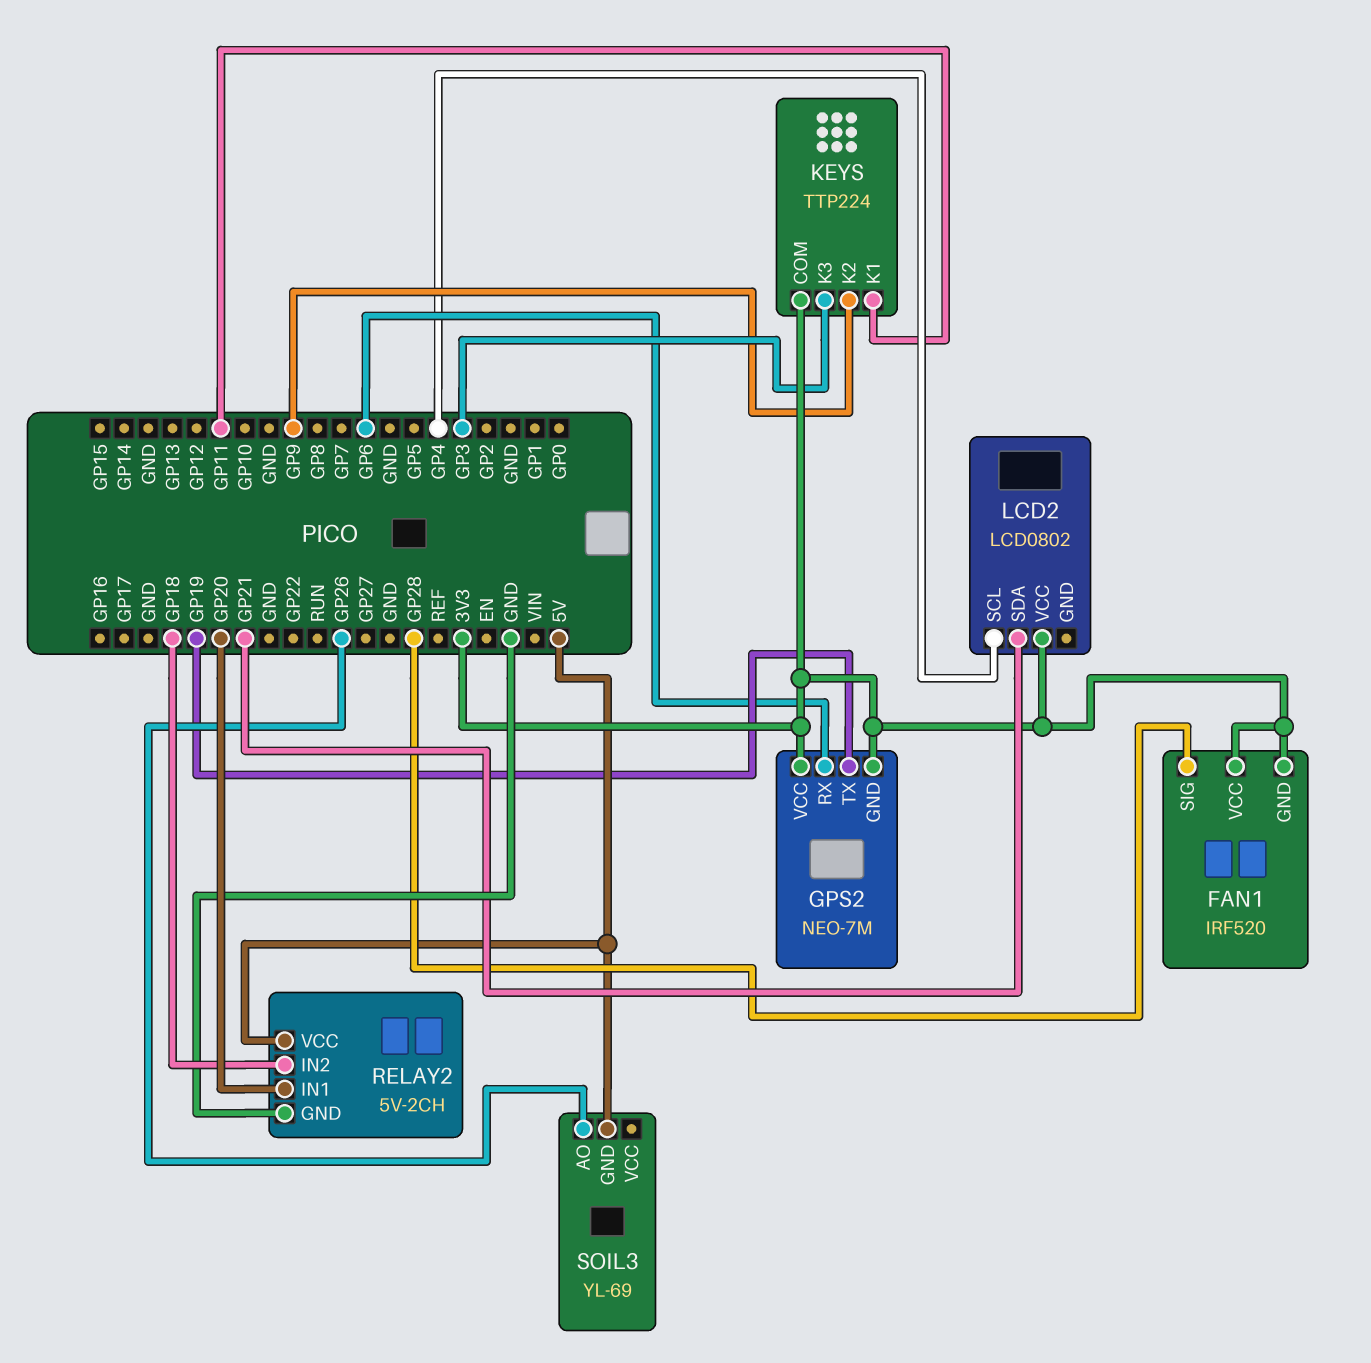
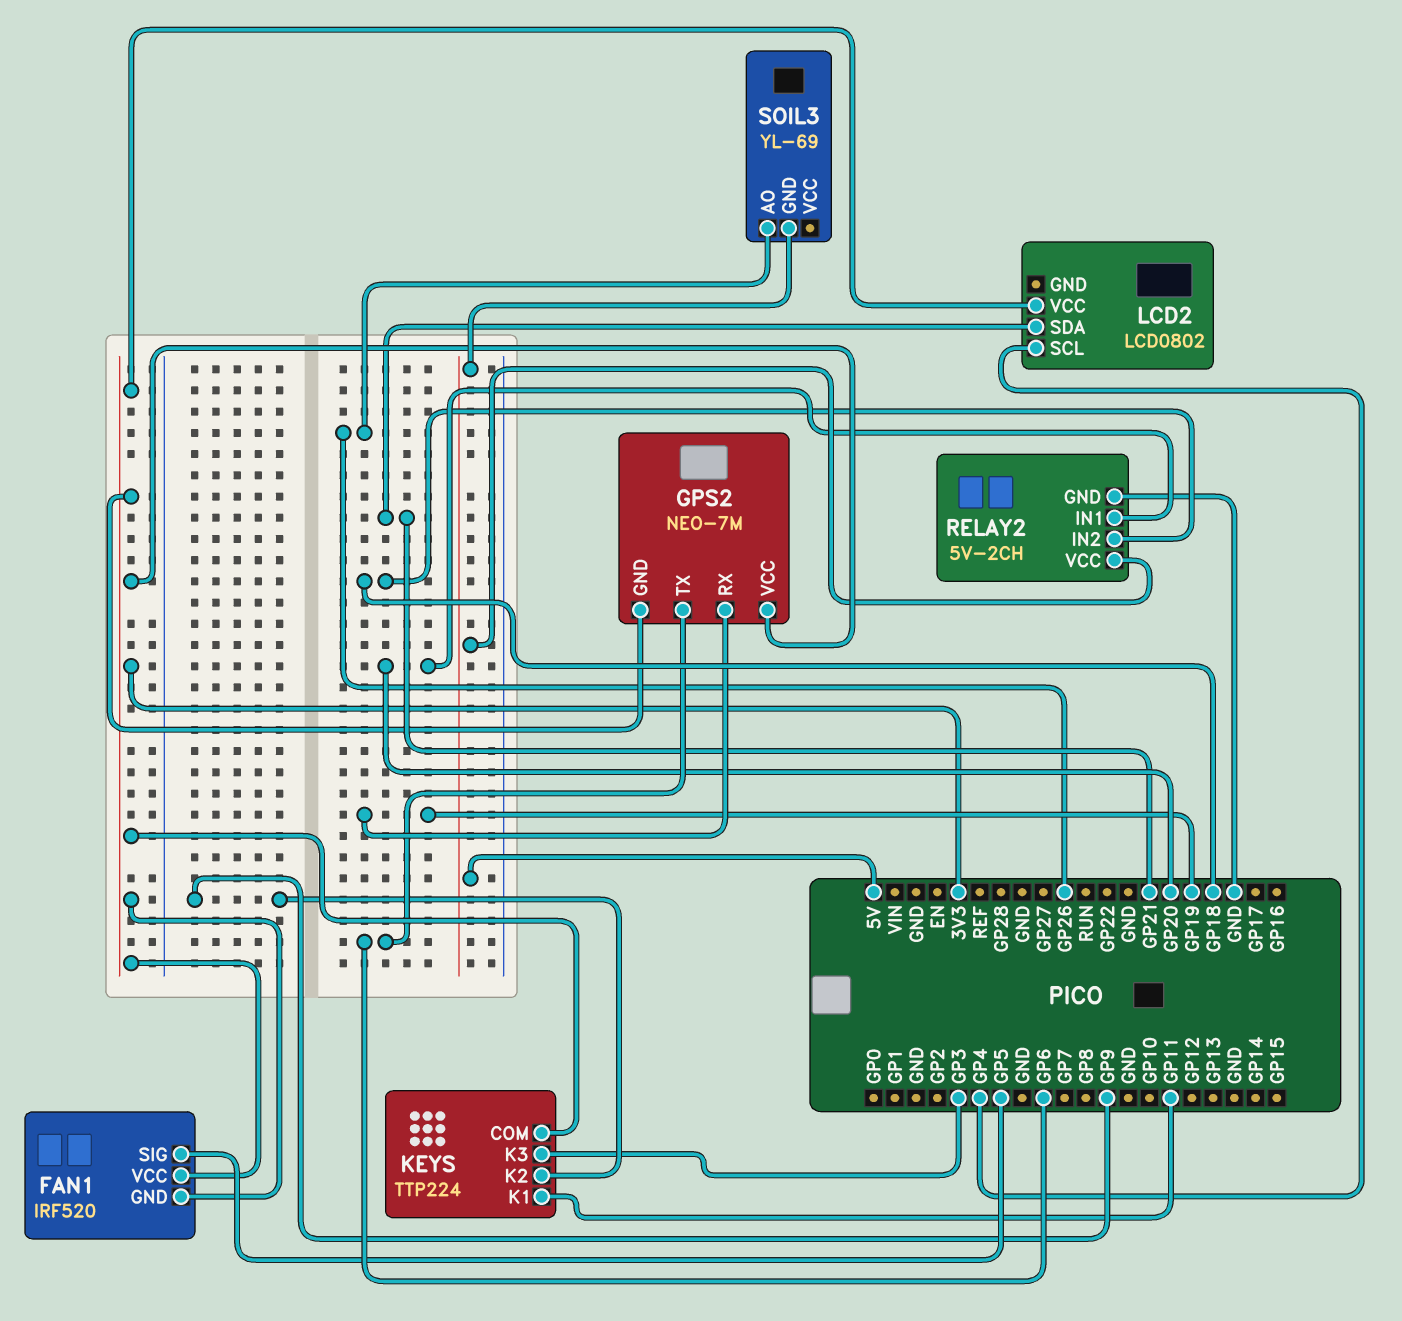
FAN1 pin SIG: GP28 -> GP5
GPS2 pin RX: GP6 -> GP19
GPS2 pin TX: GP19 -> GP6

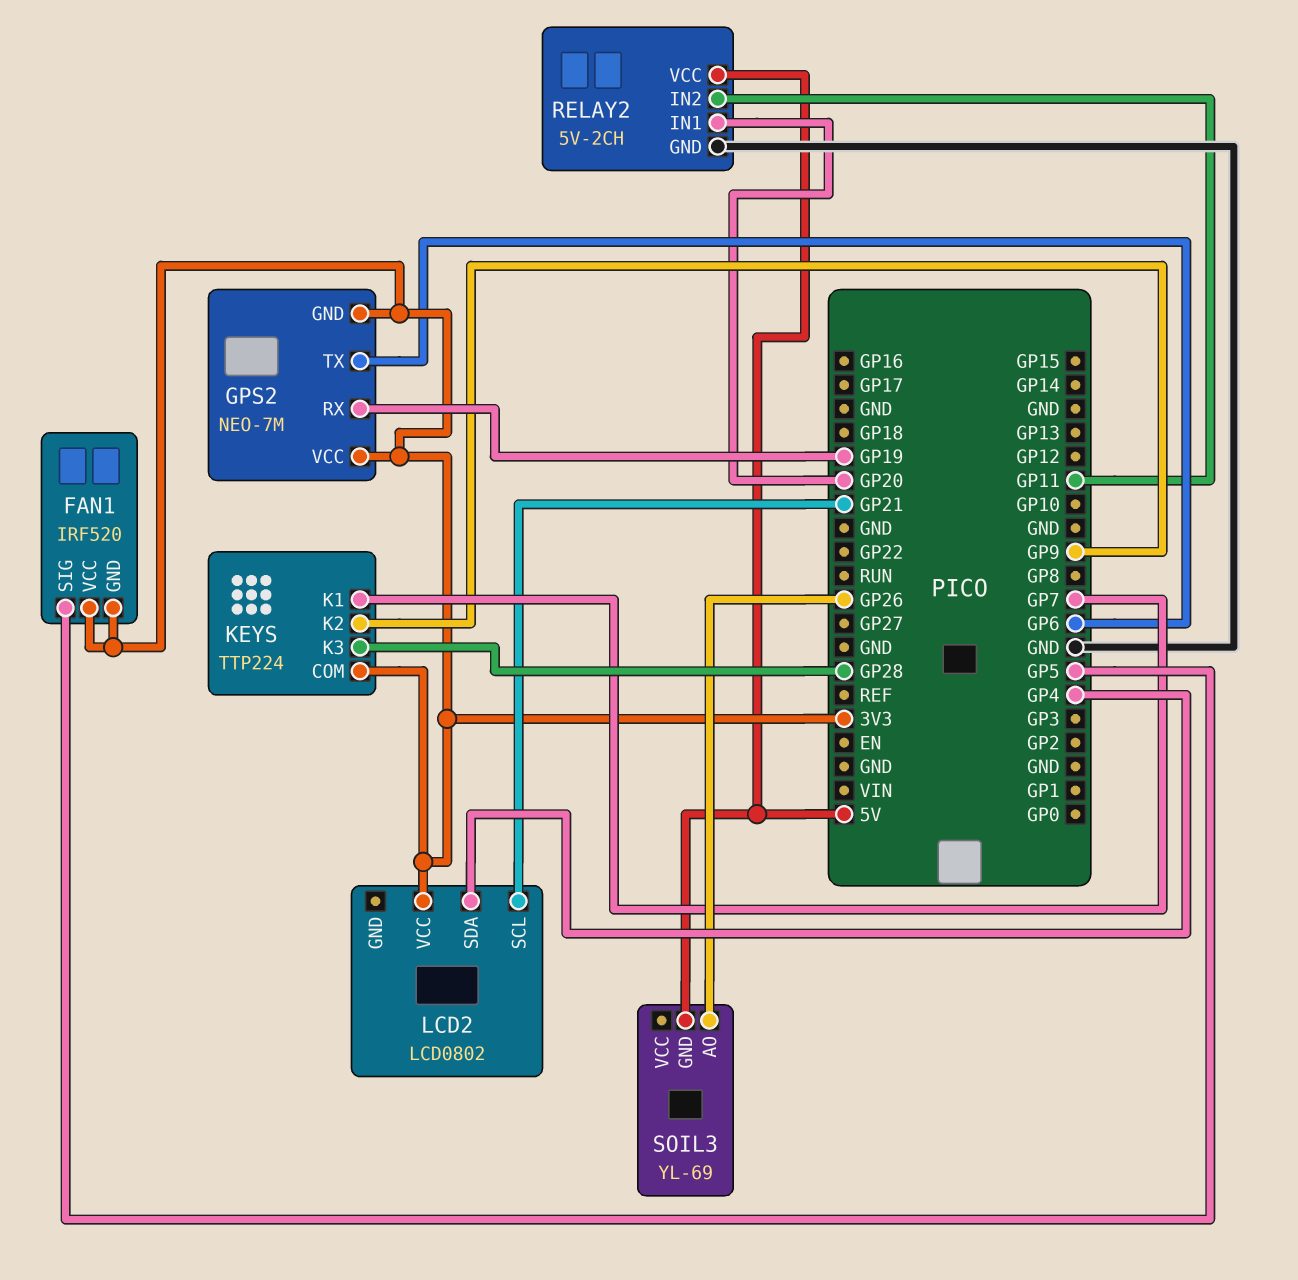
KEYS pin K1: GP11 -> GP7
KEYS pin K3: GP3 -> GP28
LCD2 pin SCL: GP4 -> GP21
LCD2 pin SDA: GP21 -> GP4
RELAY2 pin IN2: GP18 -> GP11

